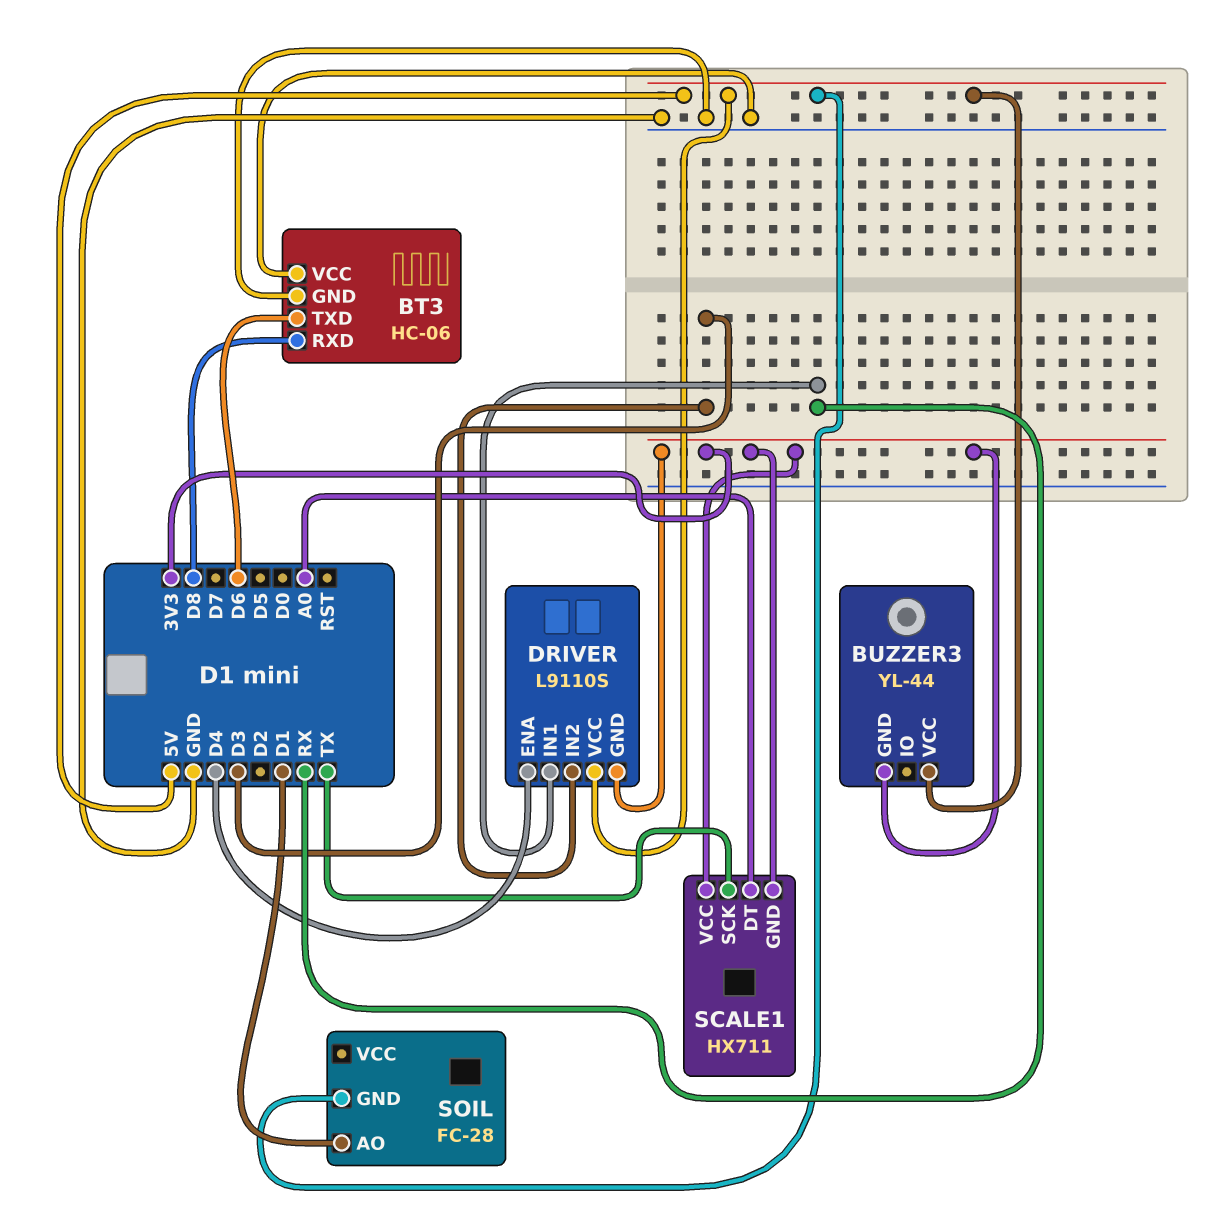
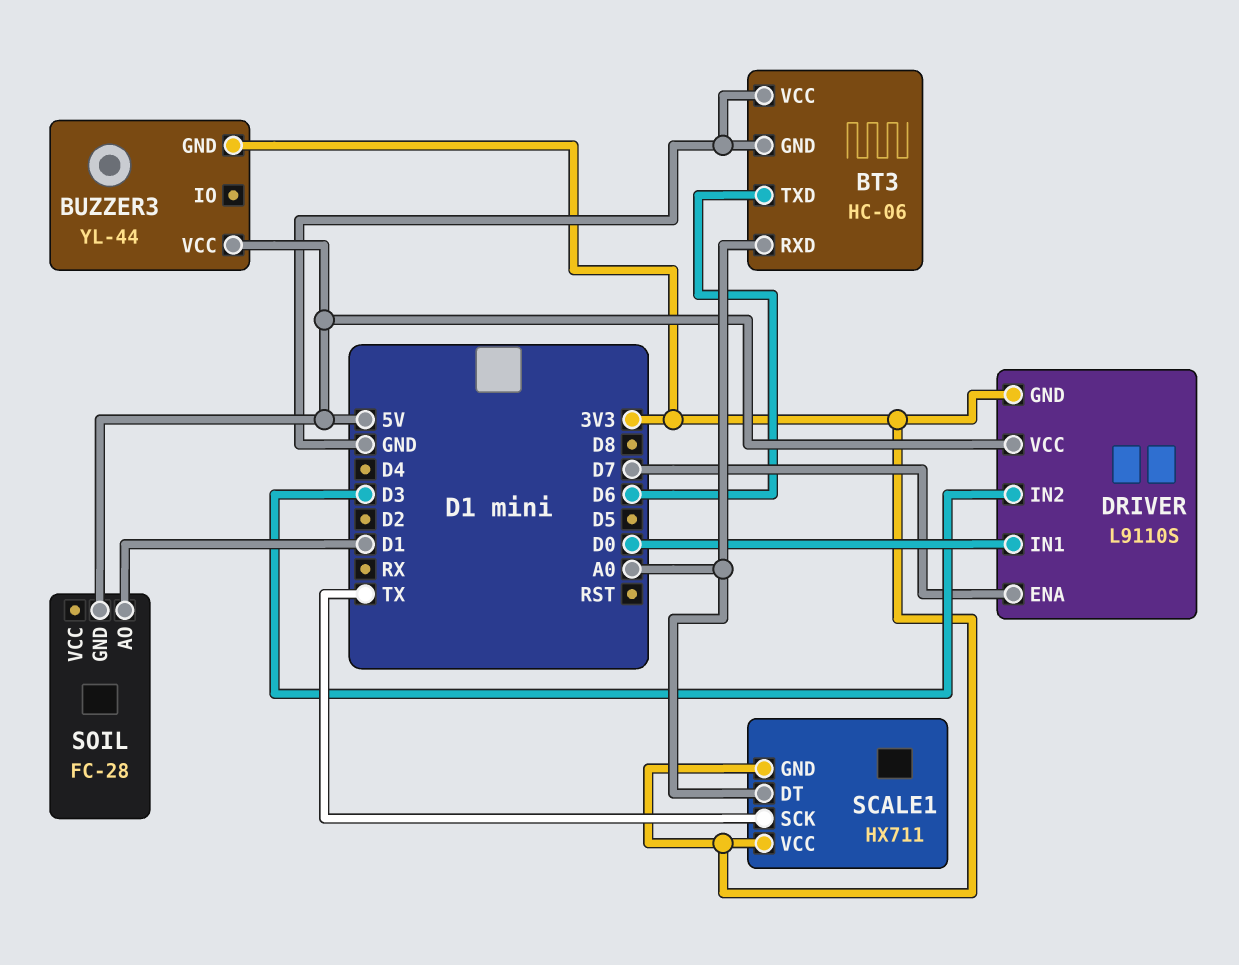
BT3 pin RXD: D8 -> A0
DRIVER pin ENA: D4 -> D7
DRIVER pin IN1: RX -> D0

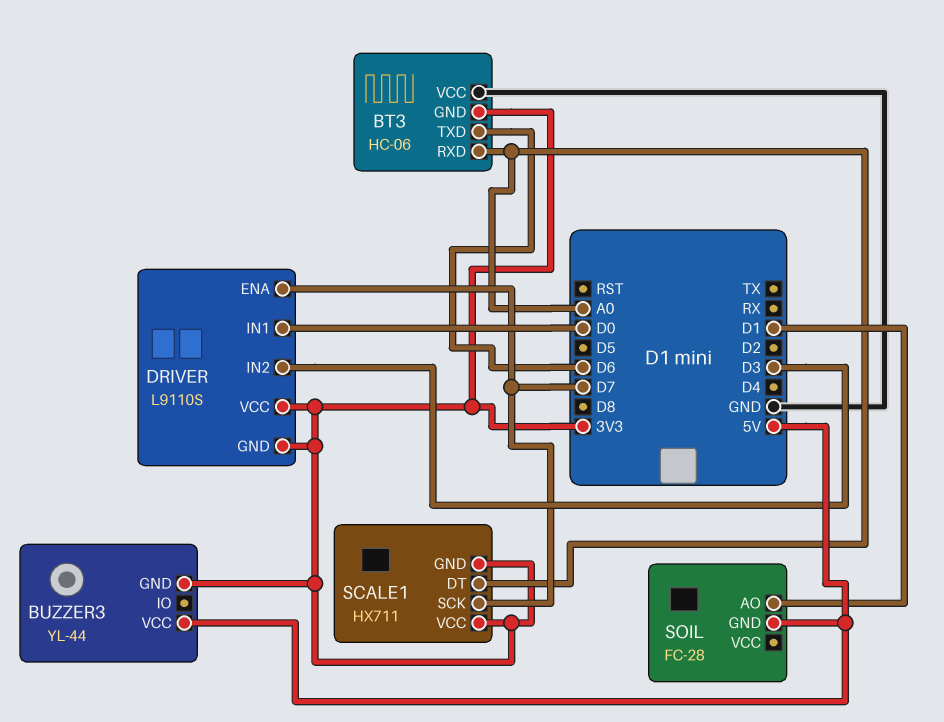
BT3 pin GND: GND -> 3V3
DRIVER pin VCC: 5V -> 3V3
SCALE1 pin SCK: TX -> D7

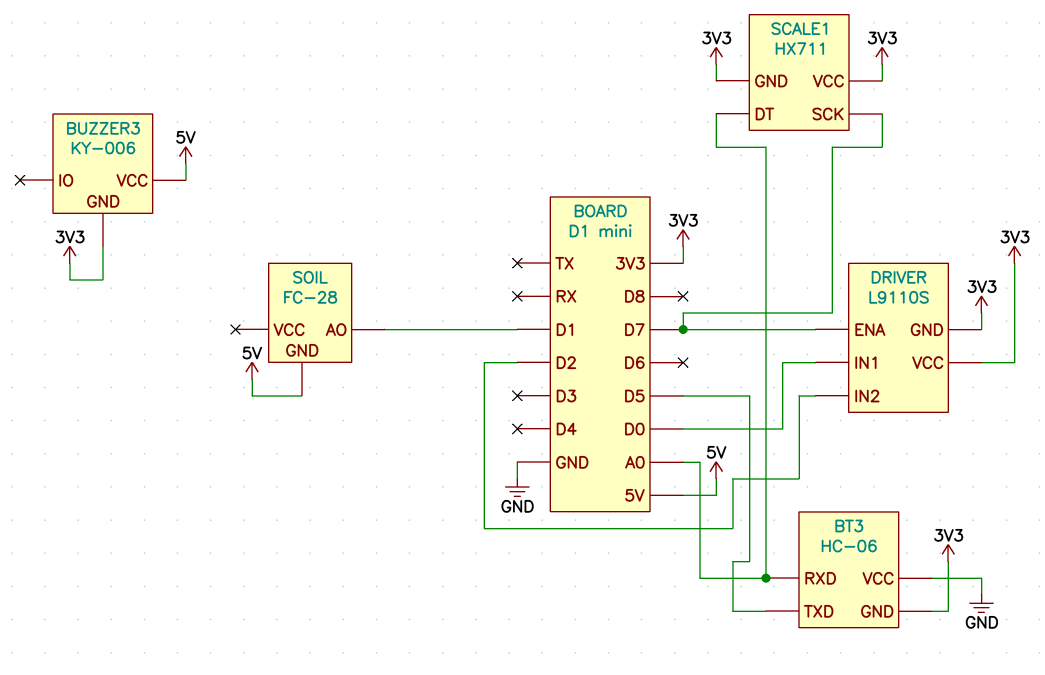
BT3 pin TXD: D6 -> D5
BUZZER3: YL-44 -> KY-006
DRIVER pin IN2: D3 -> D2

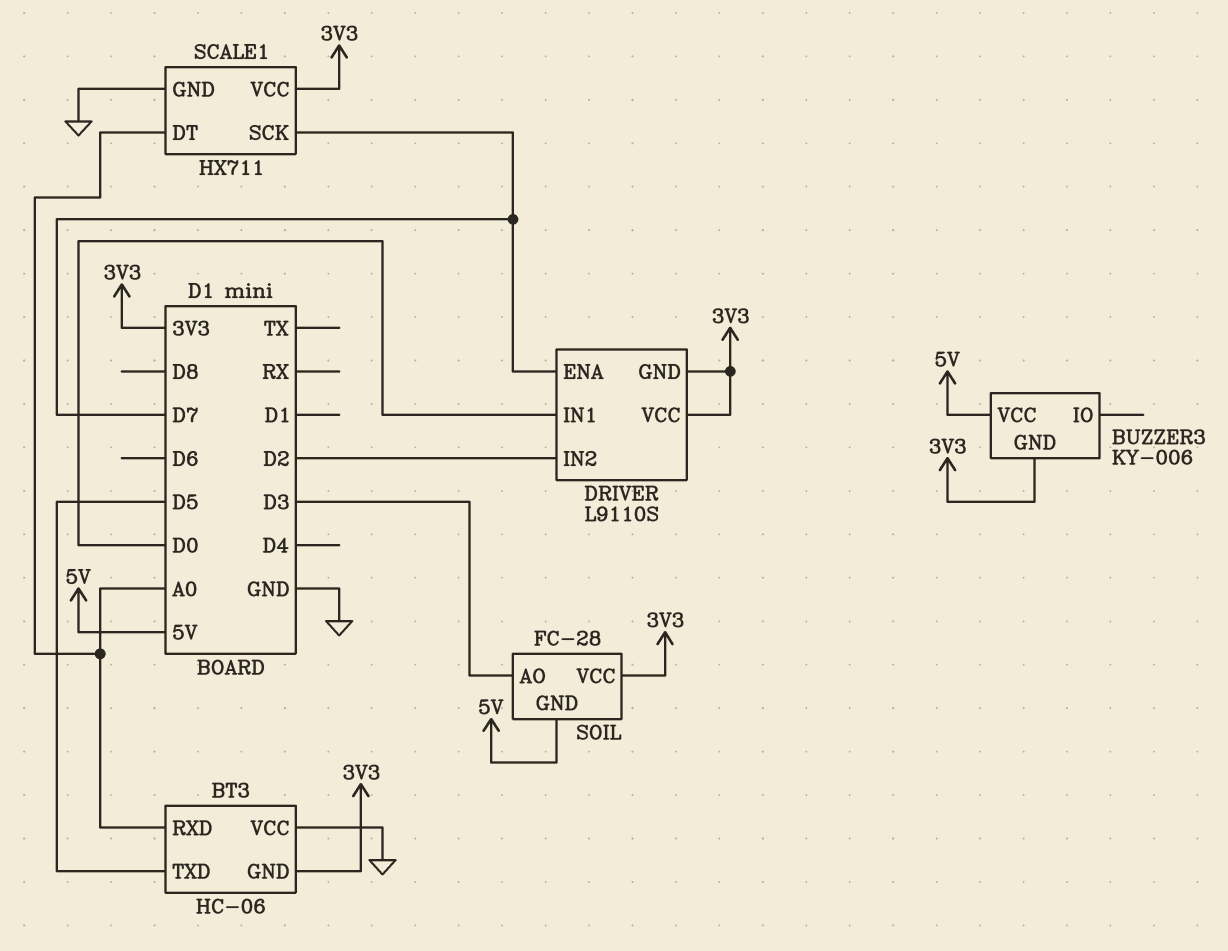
SCALE1 pin GND: 3V3 -> GND
SOIL pin AO: D1 -> D3
SOIL pin VCC: none -> 3V3

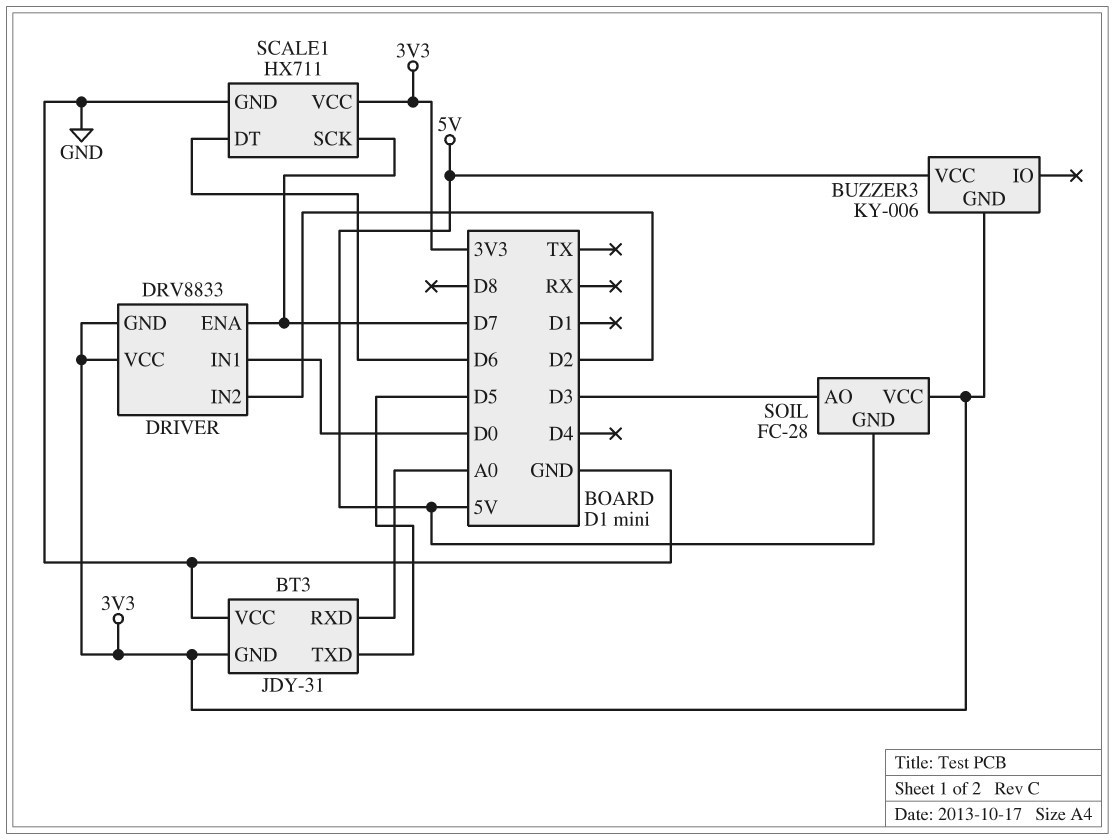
BT3: HC-06 -> JDY-31
DRIVER: L9110S -> DRV8833
SCALE1 pin DT: A0 -> D6

